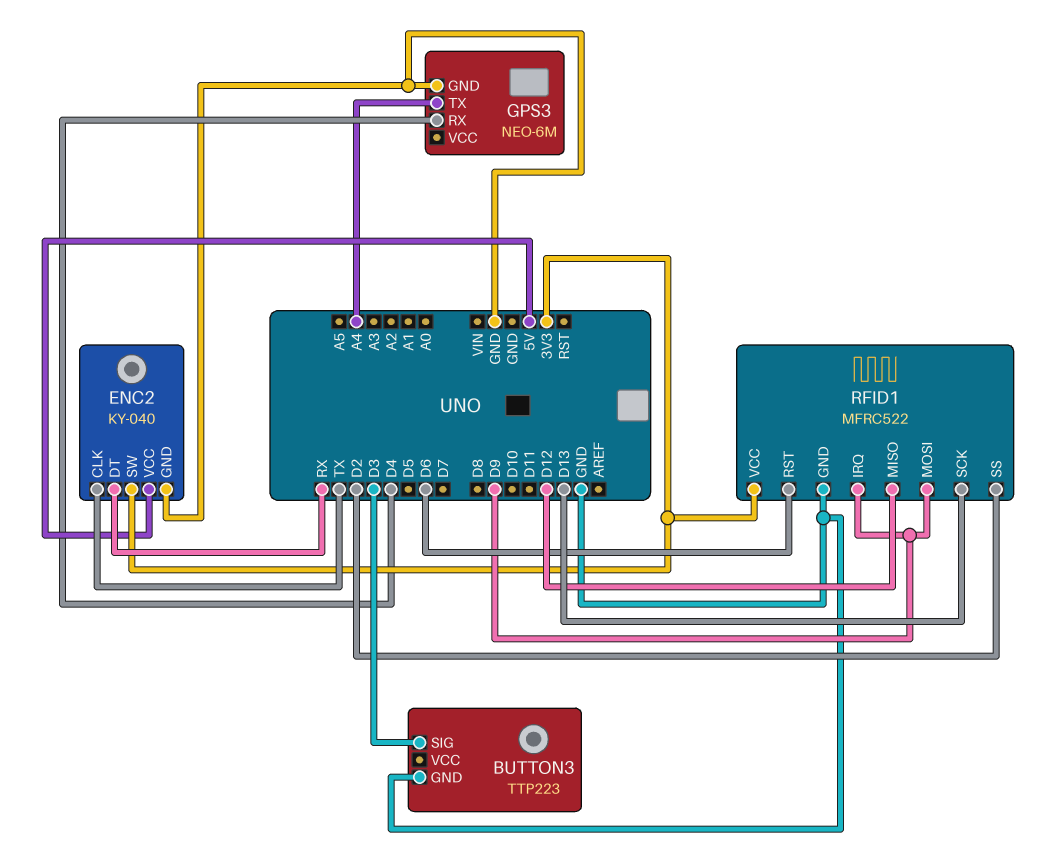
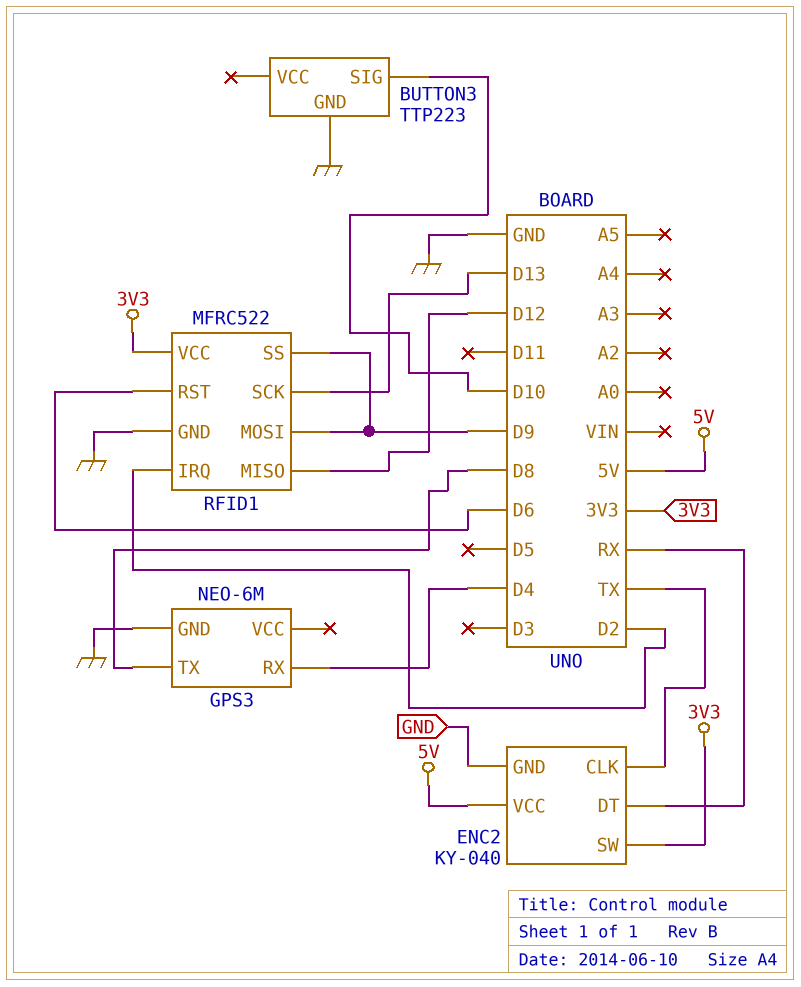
BUTTON3 pin SIG: D3 -> D10
GPS3 pin TX: A4 -> D8
RFID1 pin IRQ: D9 -> D2
RFID1 pin SS: D2 -> D9

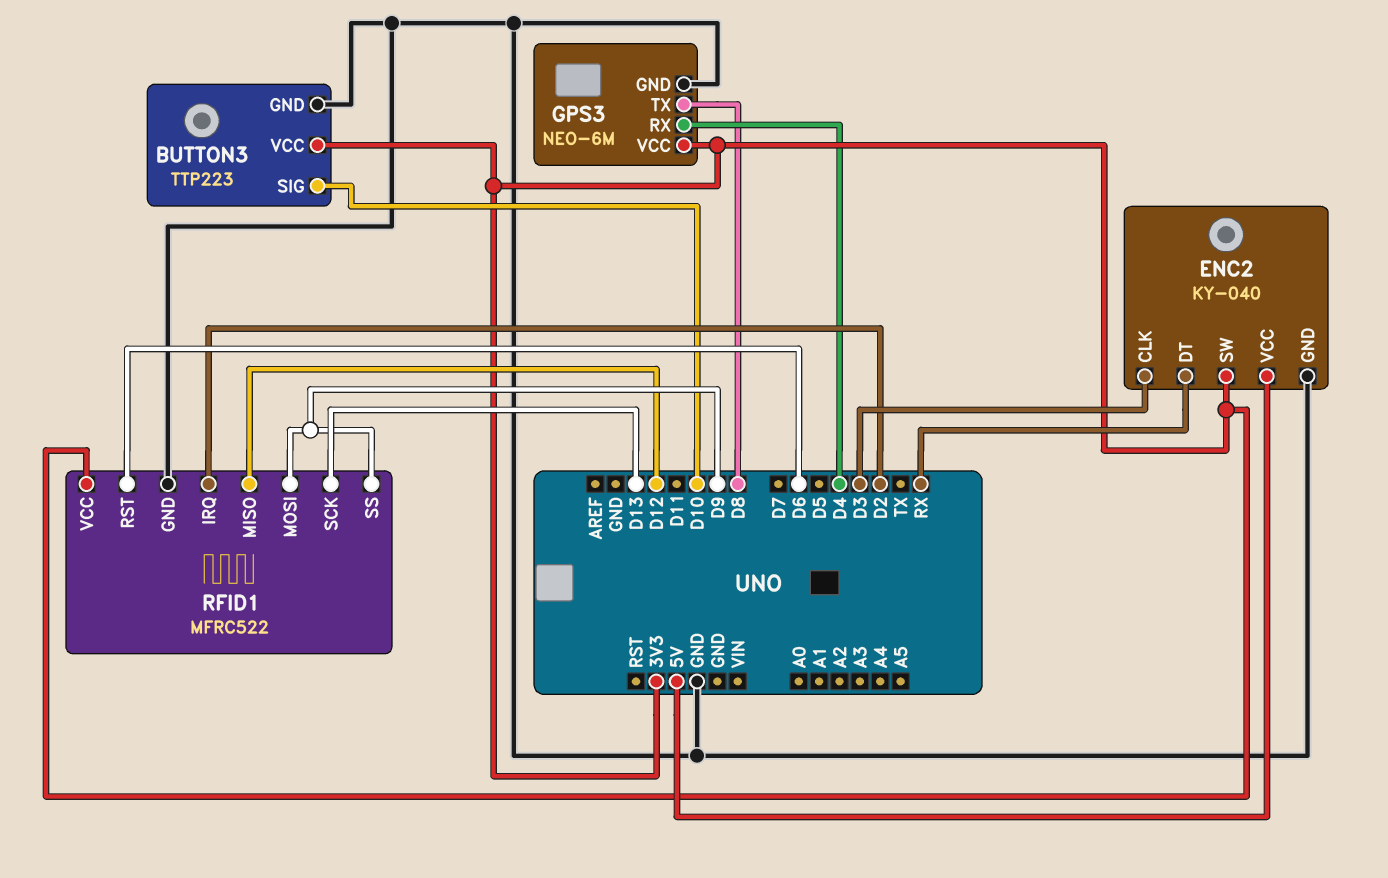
BUTTON3 pin VCC: none -> 3V3
ENC2 pin CLK: TX -> D3
GPS3 pin VCC: none -> 3V3

